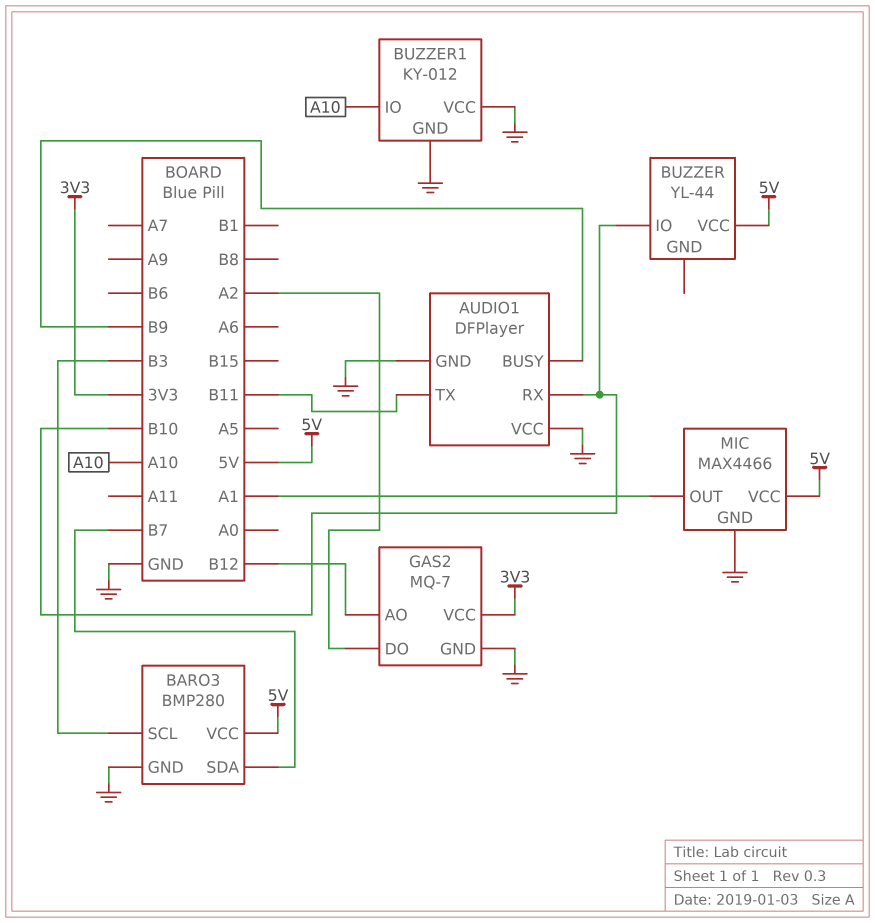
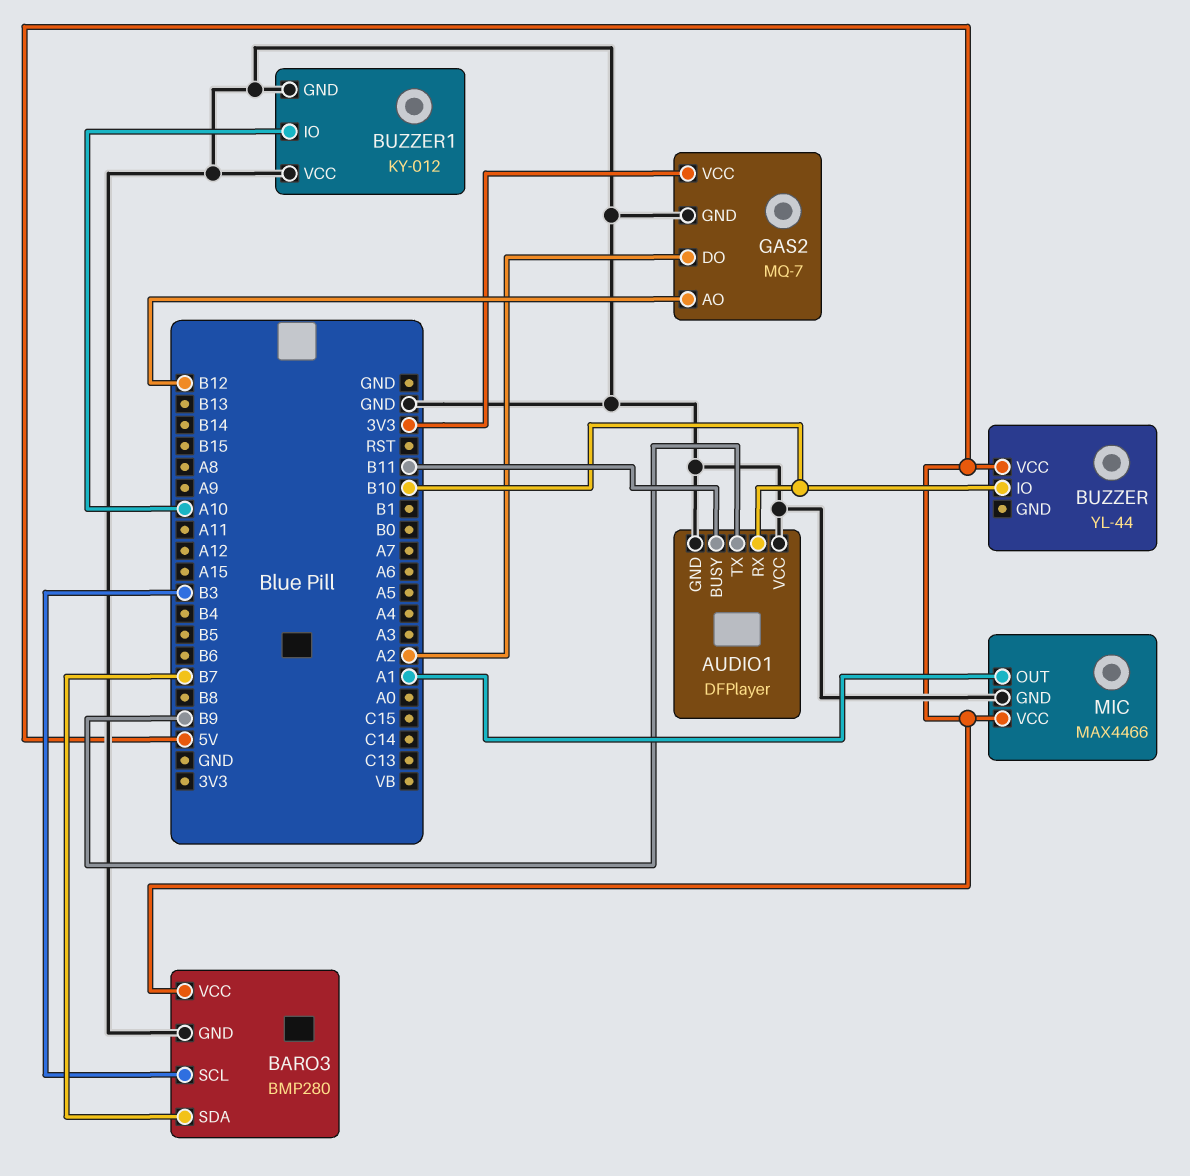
AUDIO1 pin BUSY: B9 -> B11
AUDIO1 pin TX: B11 -> B9

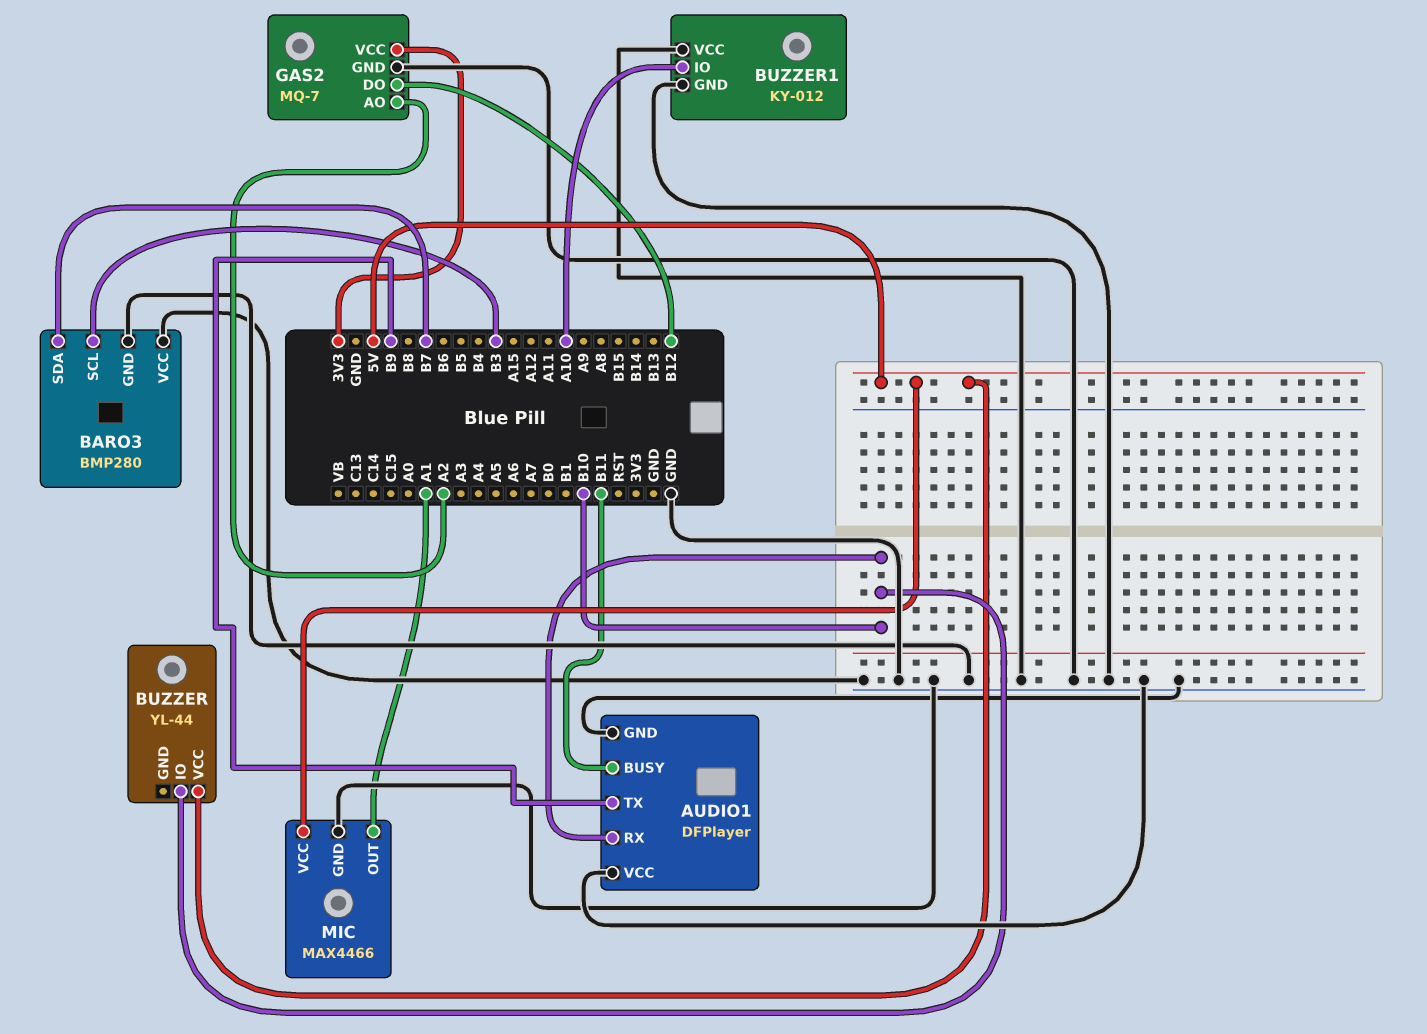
BARO3 pin VCC: 5V -> GND
GAS2 pin AO: B12 -> A2
GAS2 pin DO: A2 -> B12

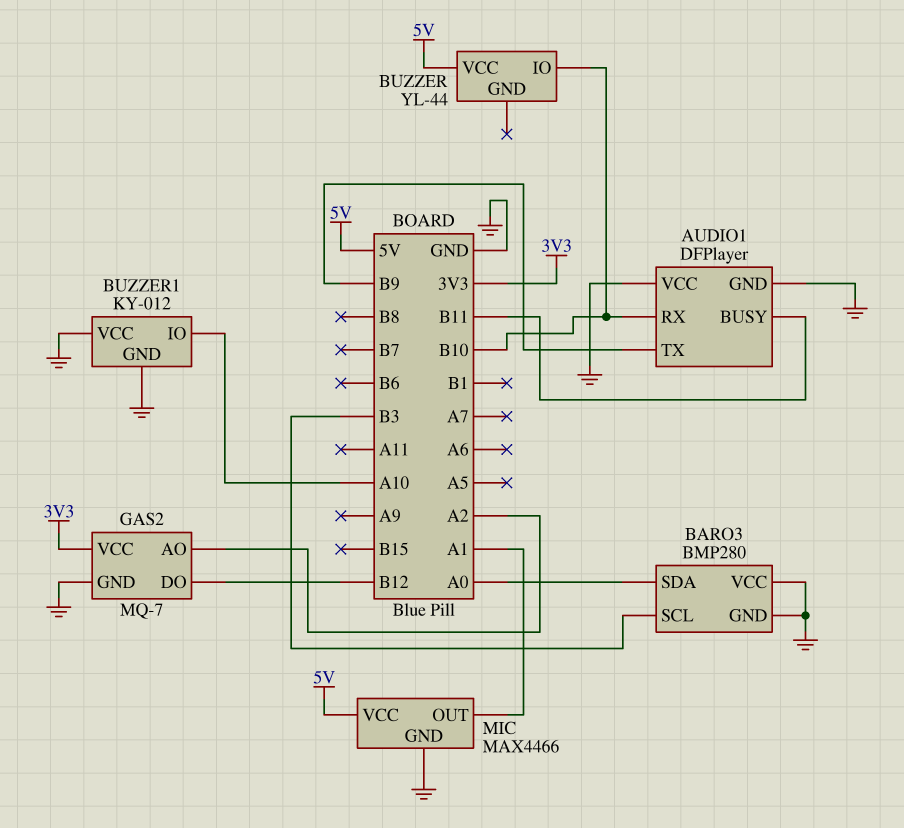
BARO3 pin SDA: B7 -> A0

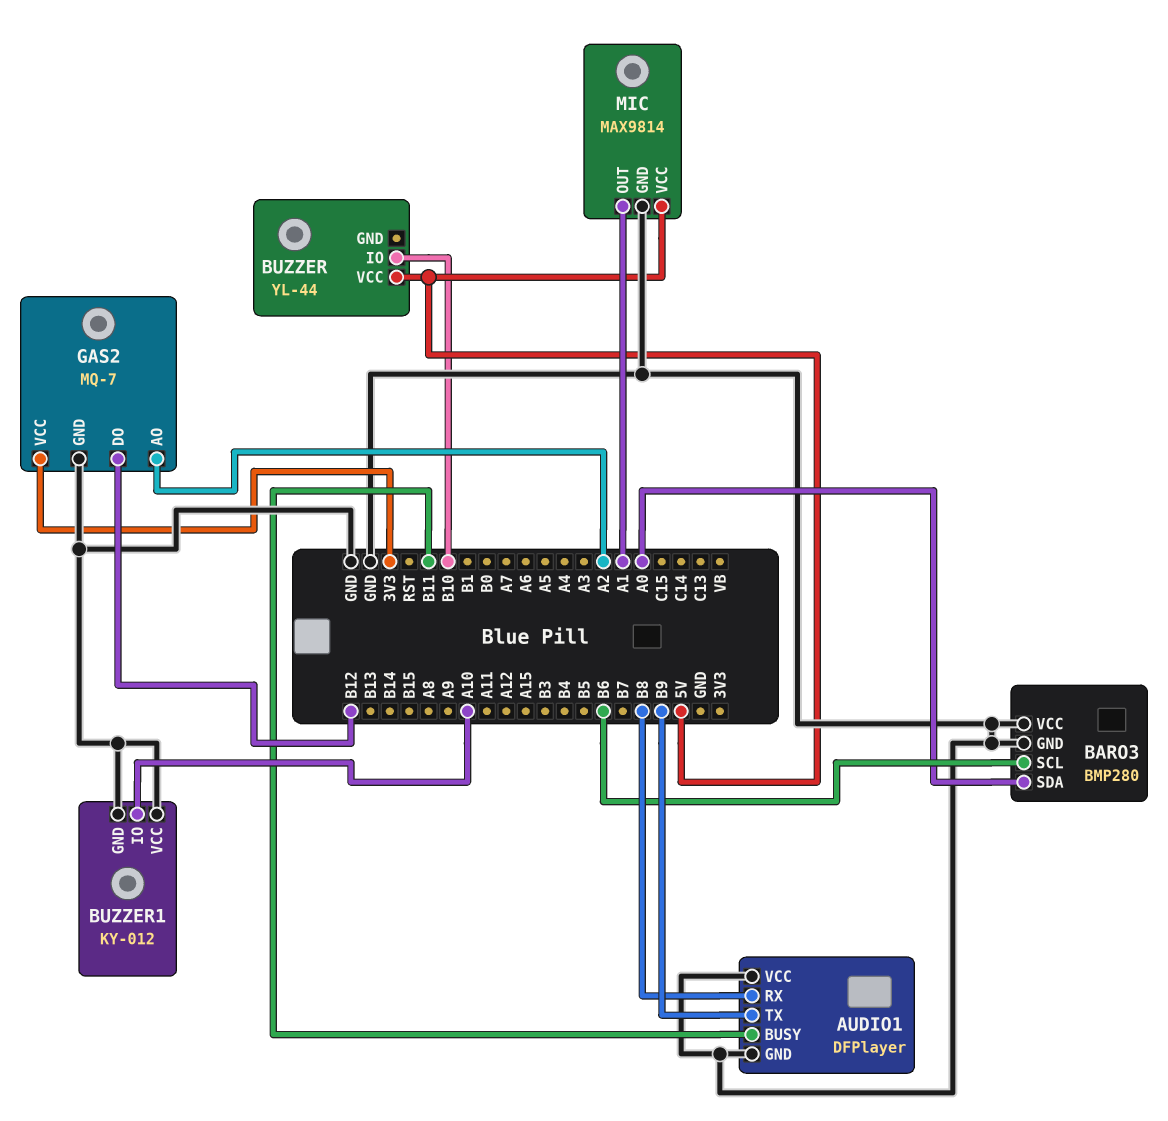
AUDIO1 pin RX: B10 -> B8
BARO3 pin SCL: B3 -> B6
MIC: MAX4466 -> MAX9814

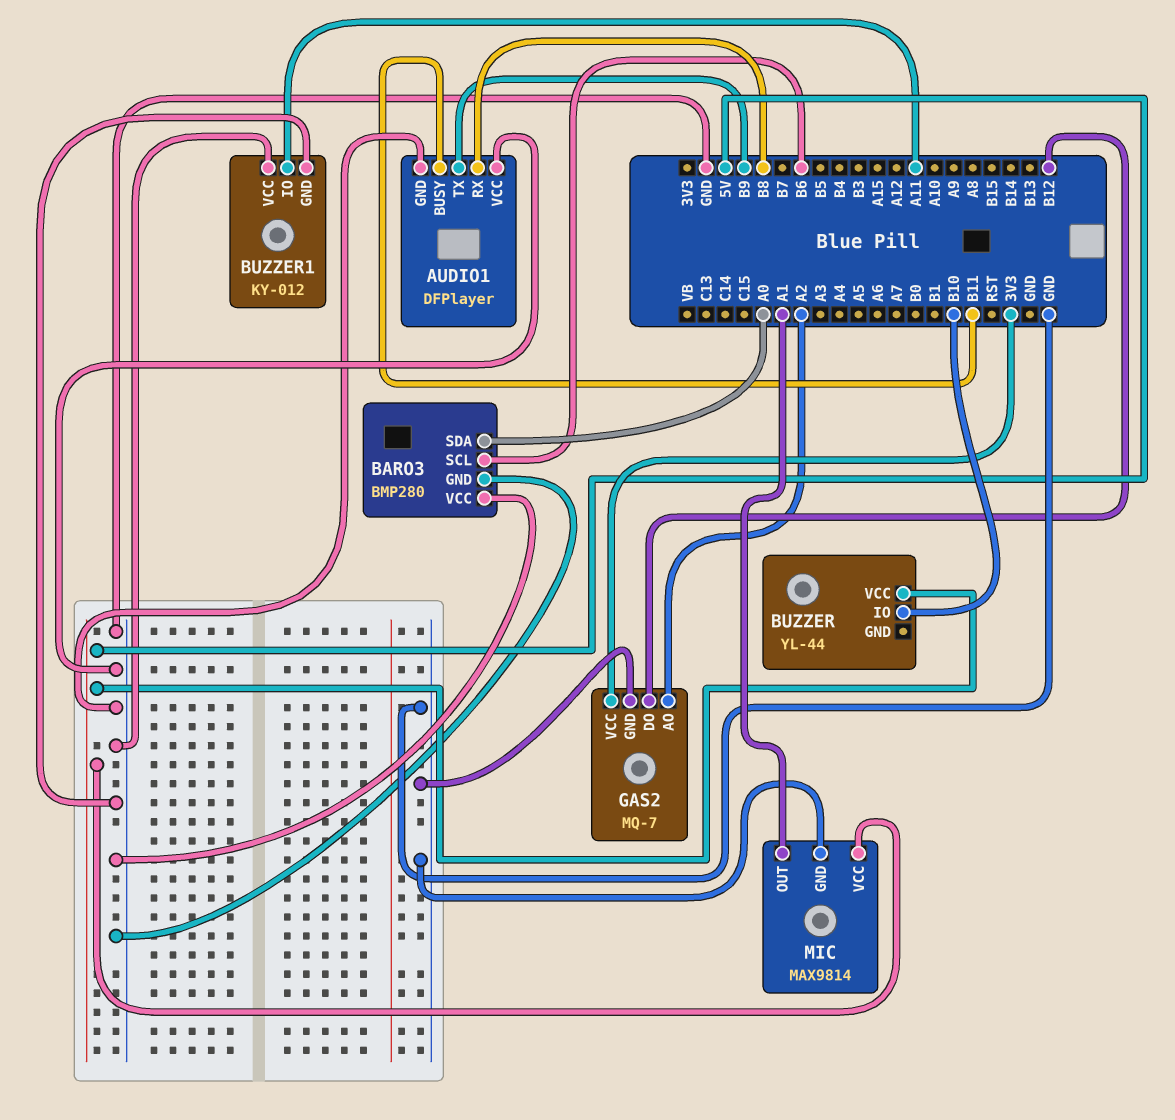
BUZZER1 pin IO: A10 -> A11

